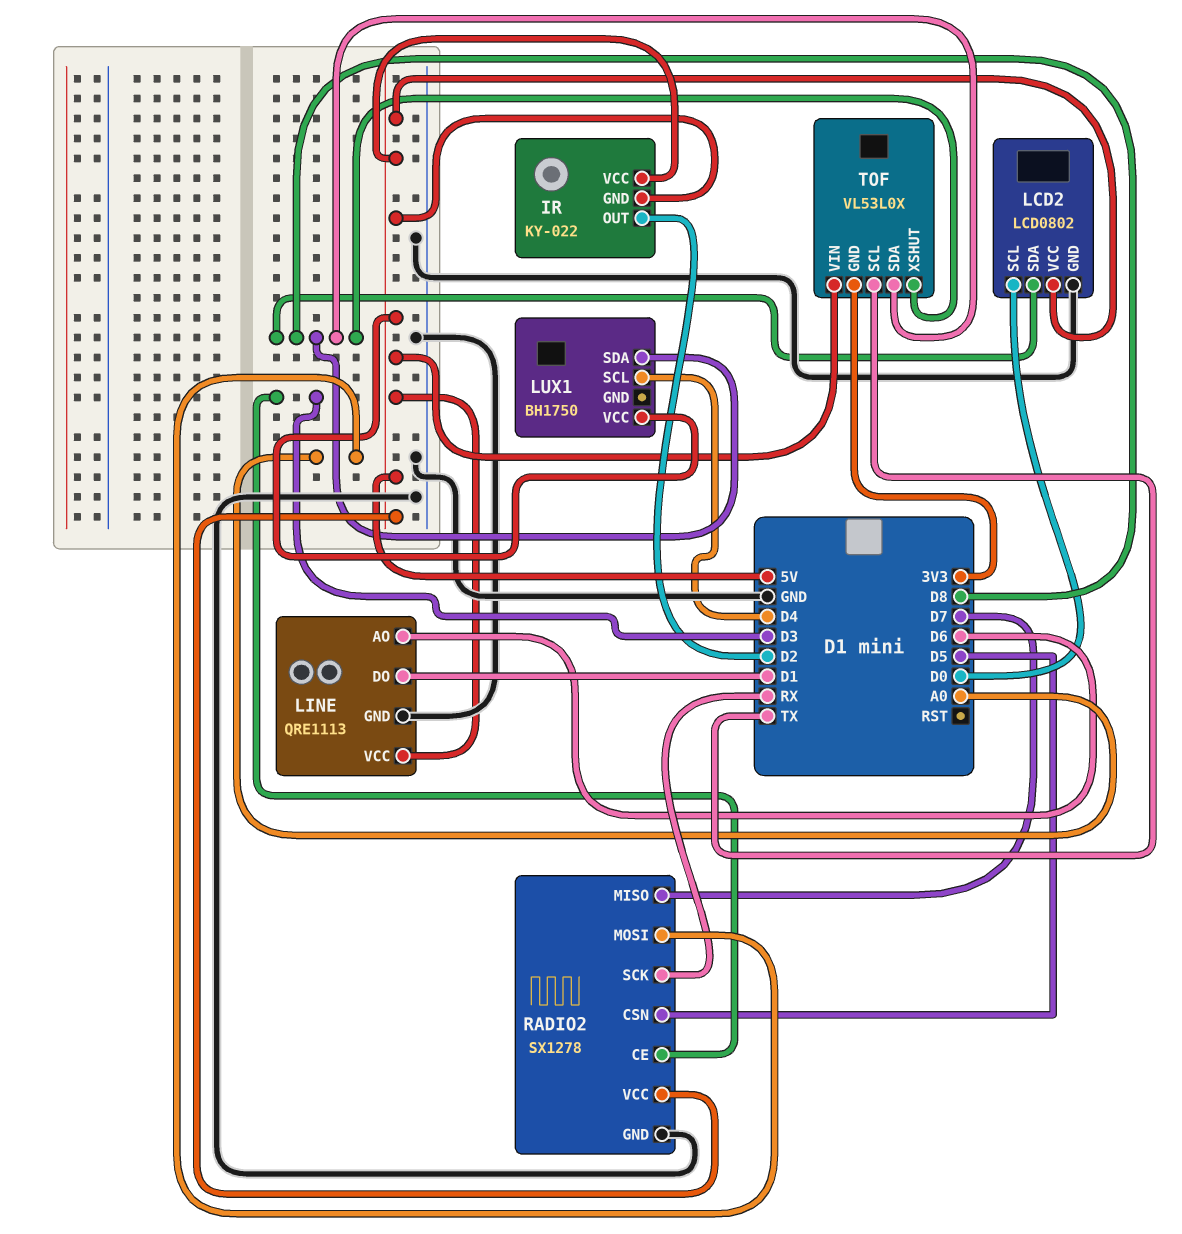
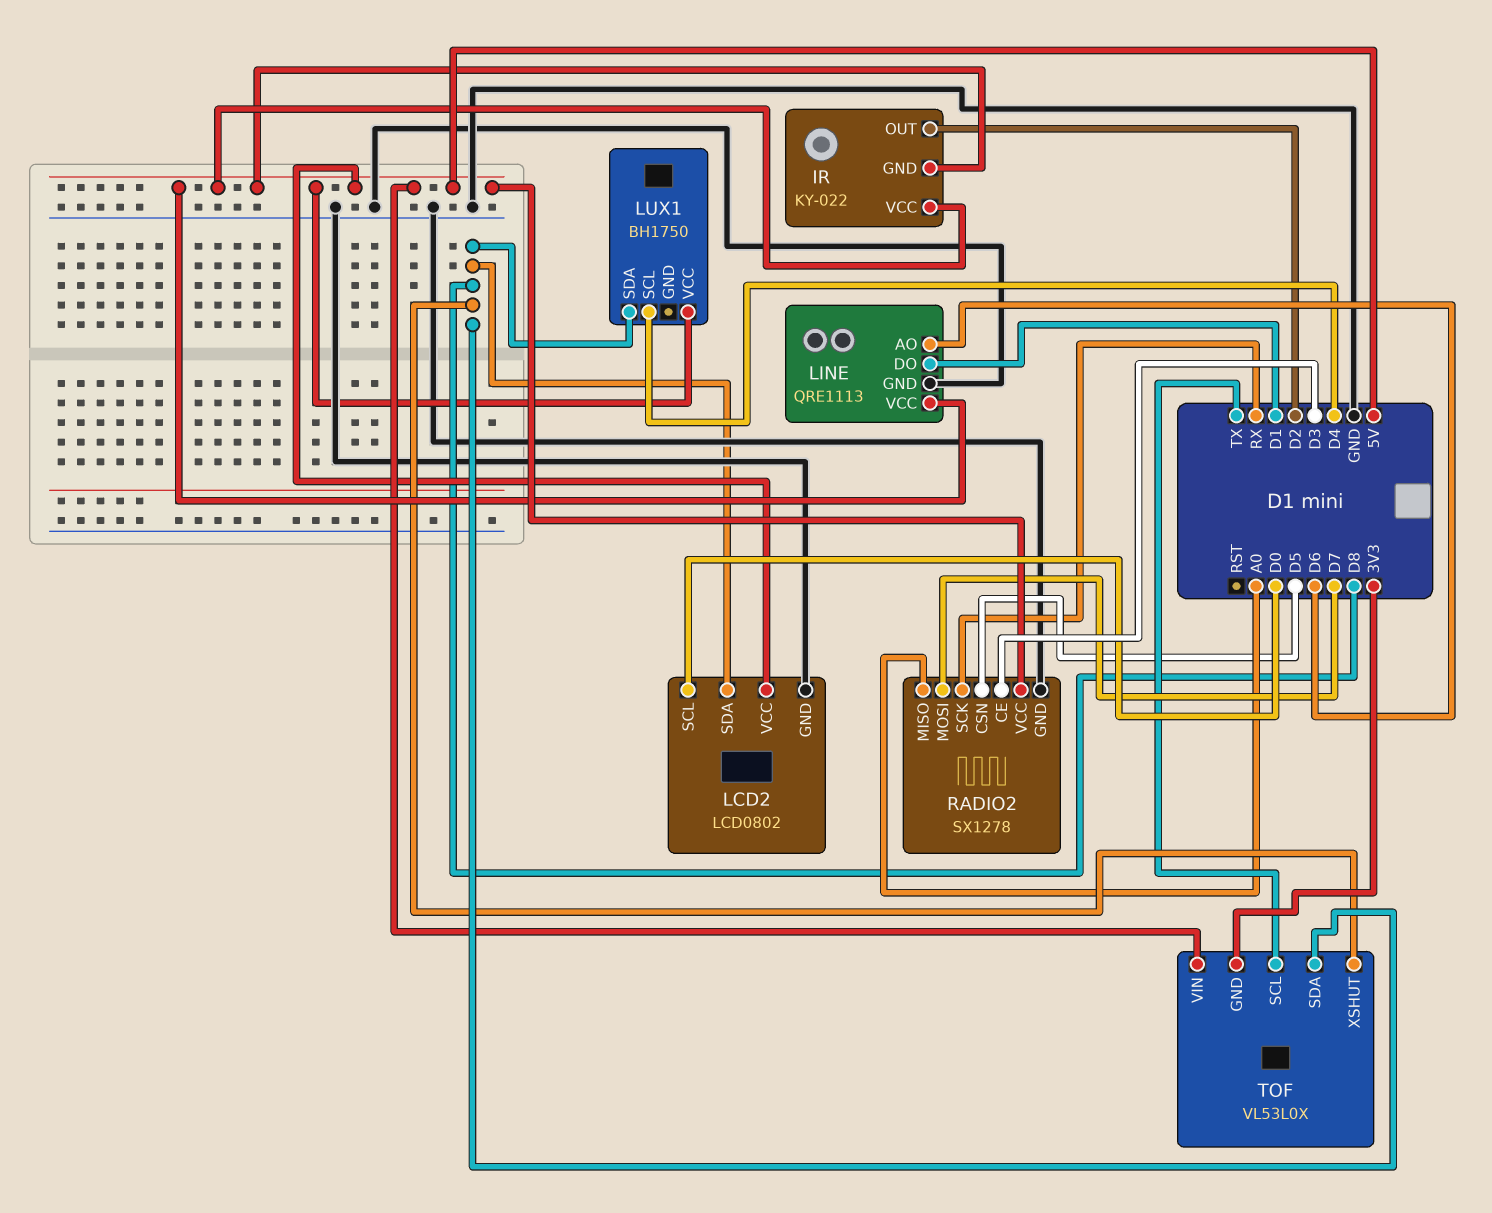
RADIO2 pin MISO: D7 -> A0
RADIO2 pin MOSI: A0 -> D7

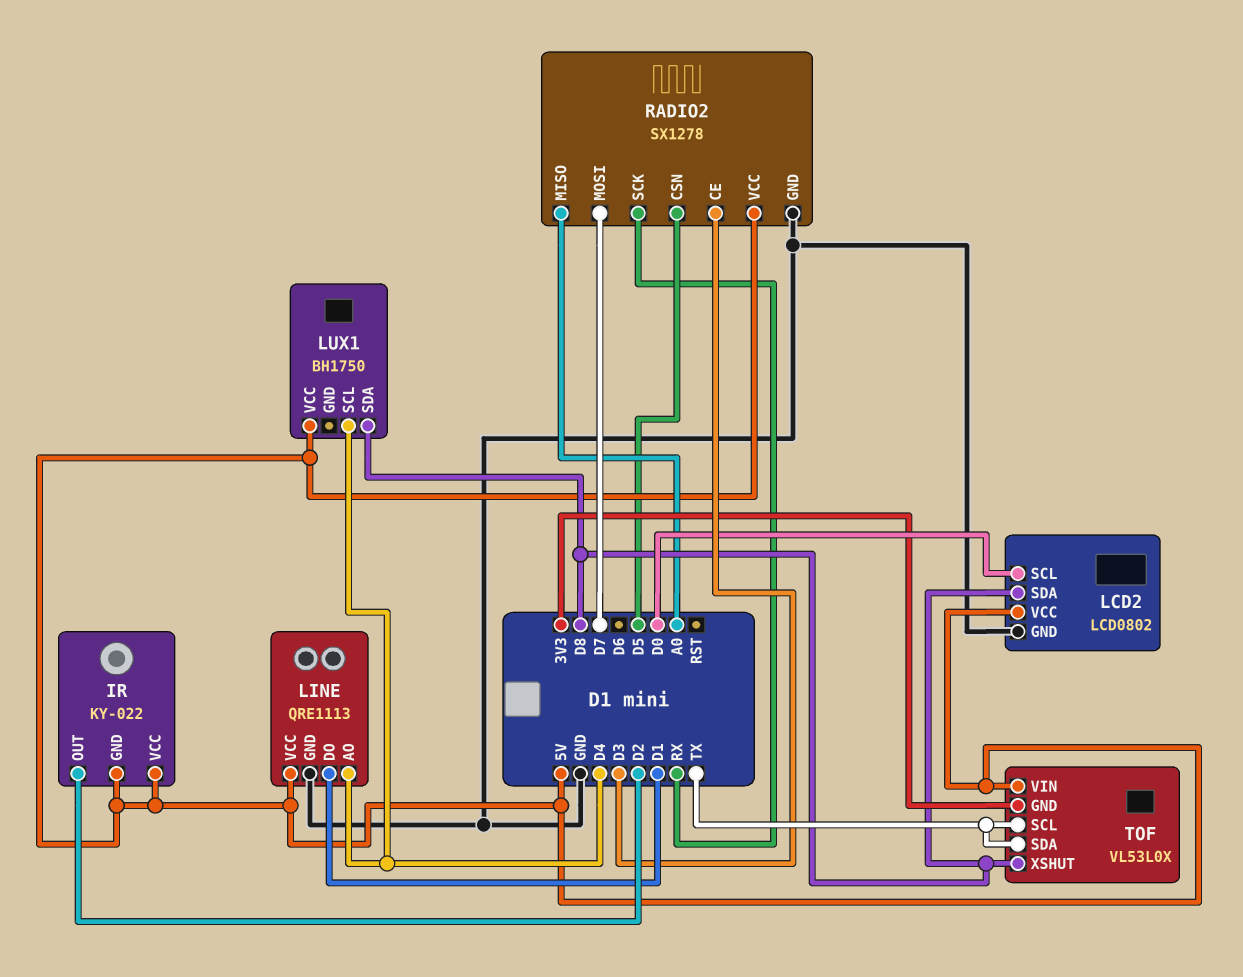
LINE pin AO: D6 -> D4
TOF pin SDA: D8 -> TX

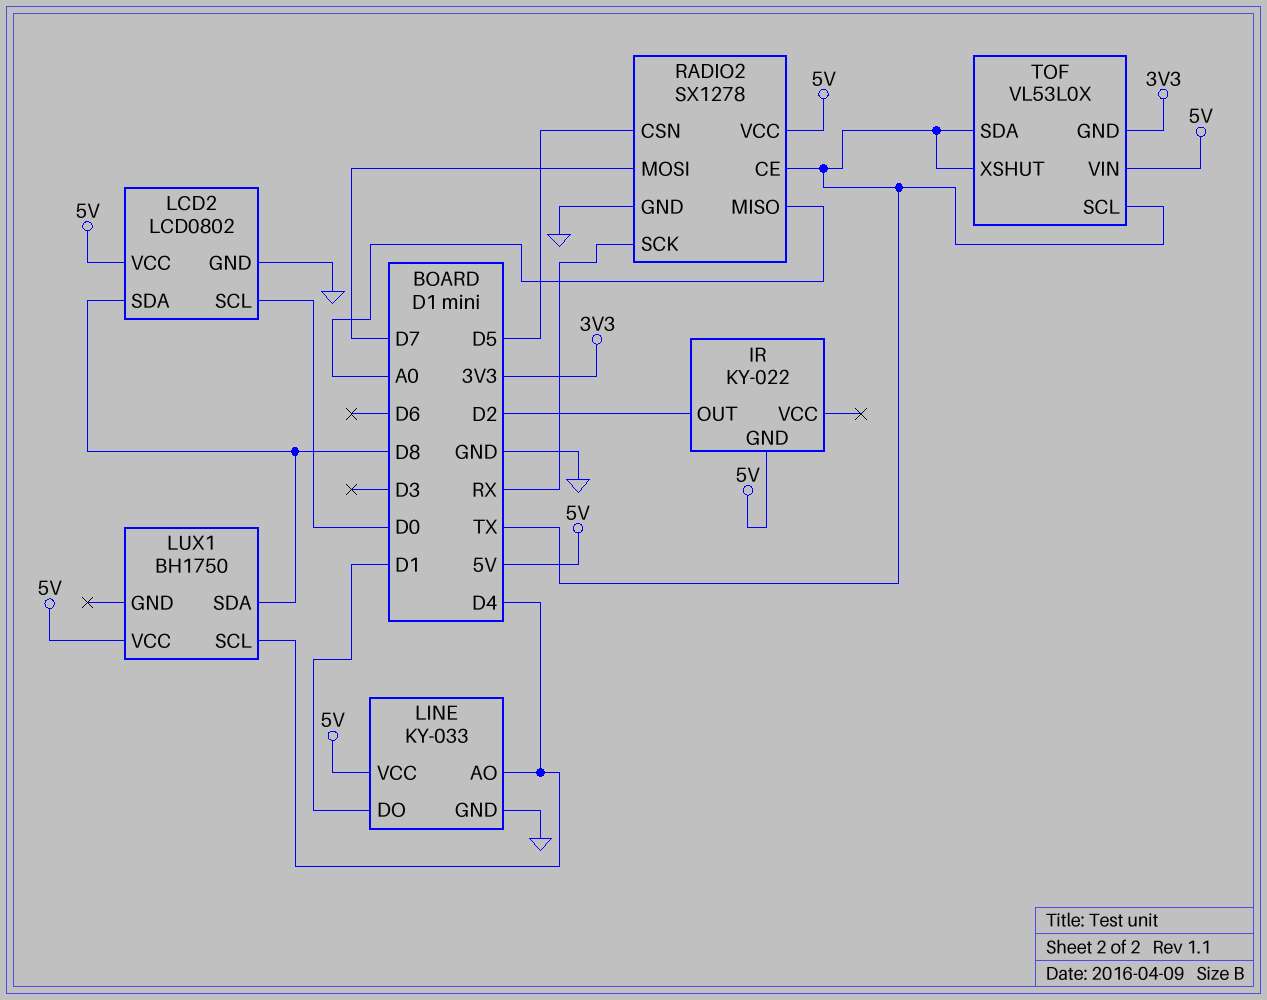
IR pin VCC: 5V -> none
LINE: QRE1113 -> KY-033
RADIO2 pin CE: D3 -> TX
TOF pin XSHUT: D8 -> TX

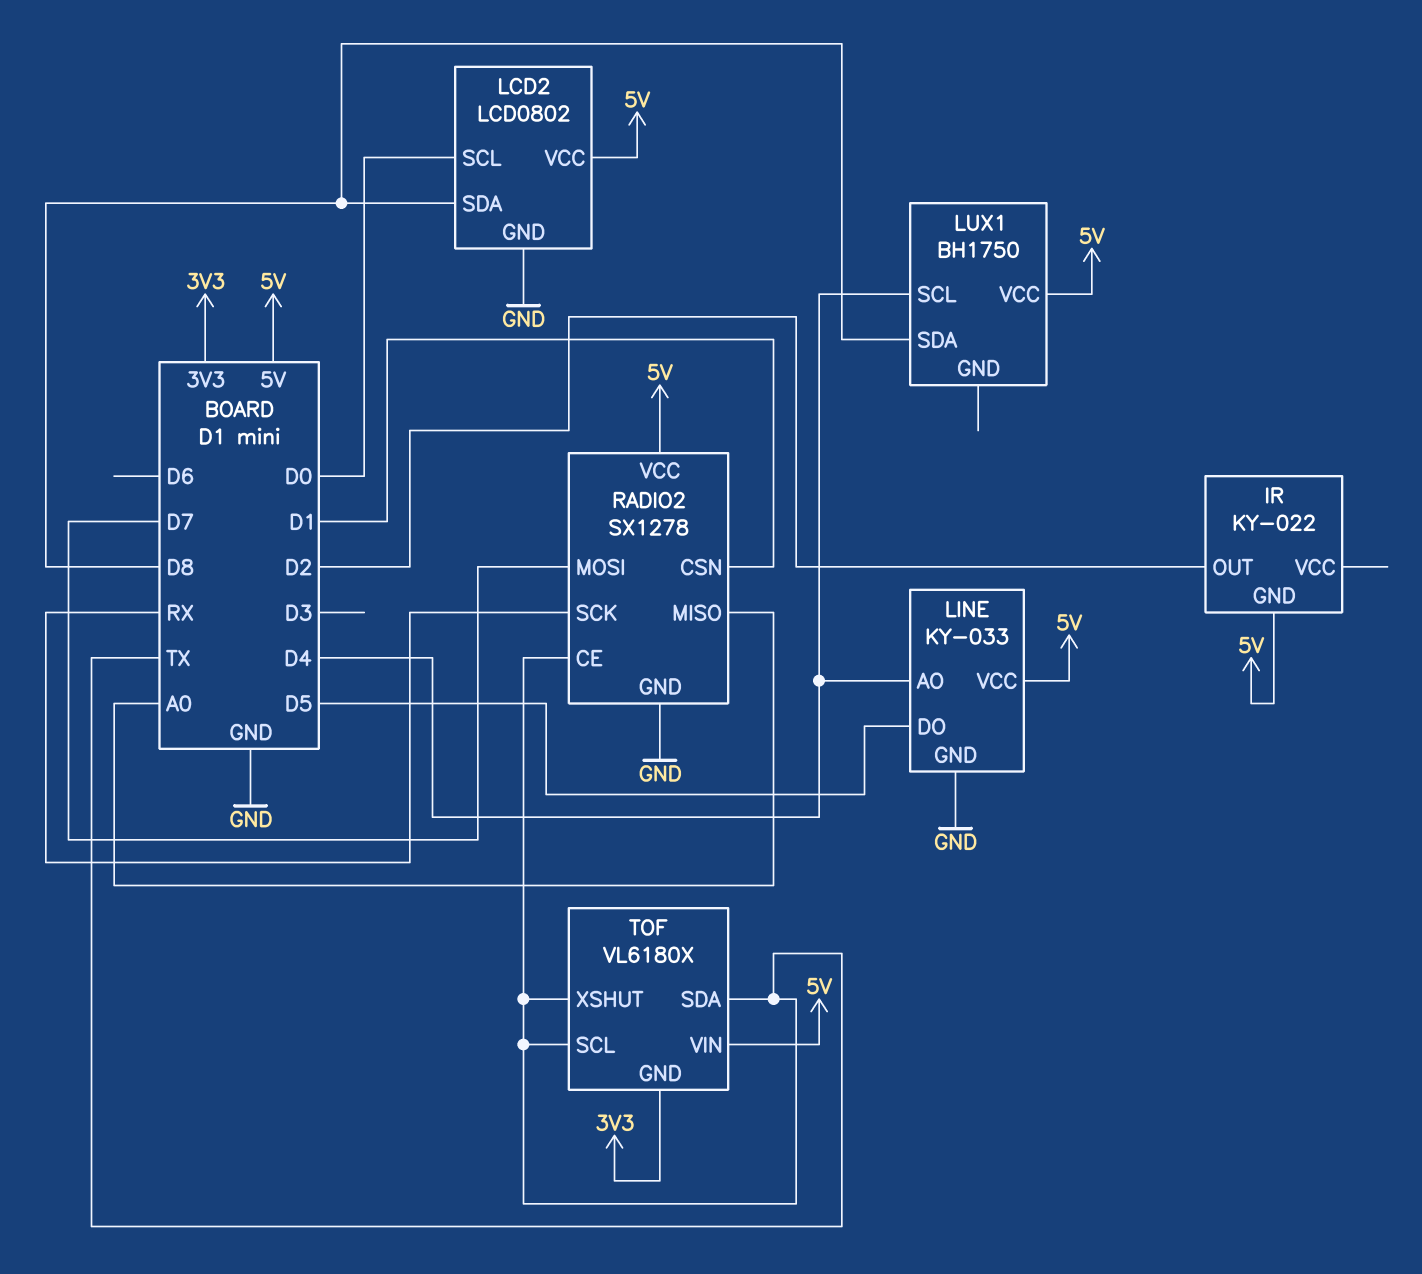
LINE pin DO: D1 -> D5
RADIO2 pin CSN: D5 -> D1
TOF: VL53L0X -> VL6180X

